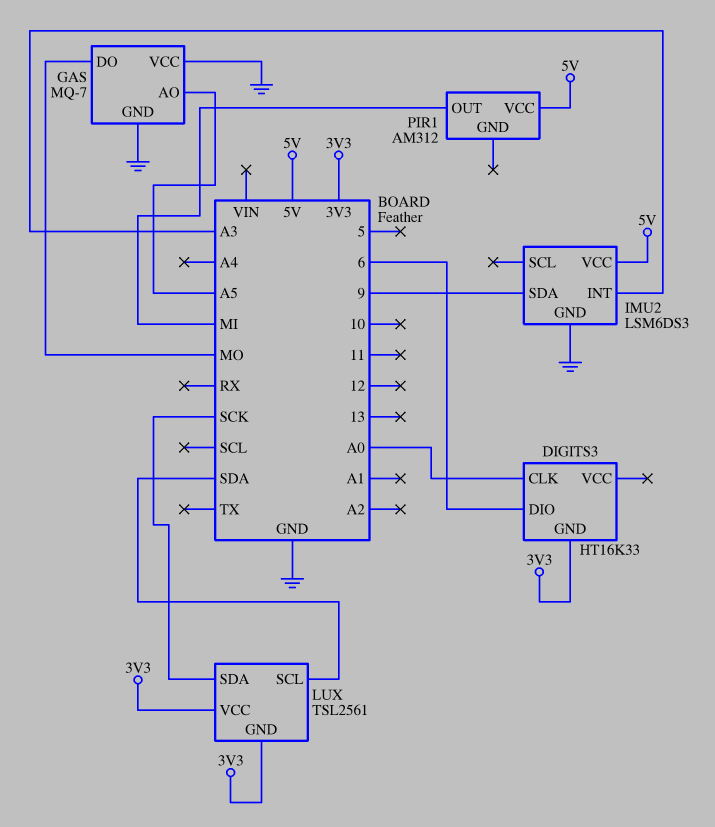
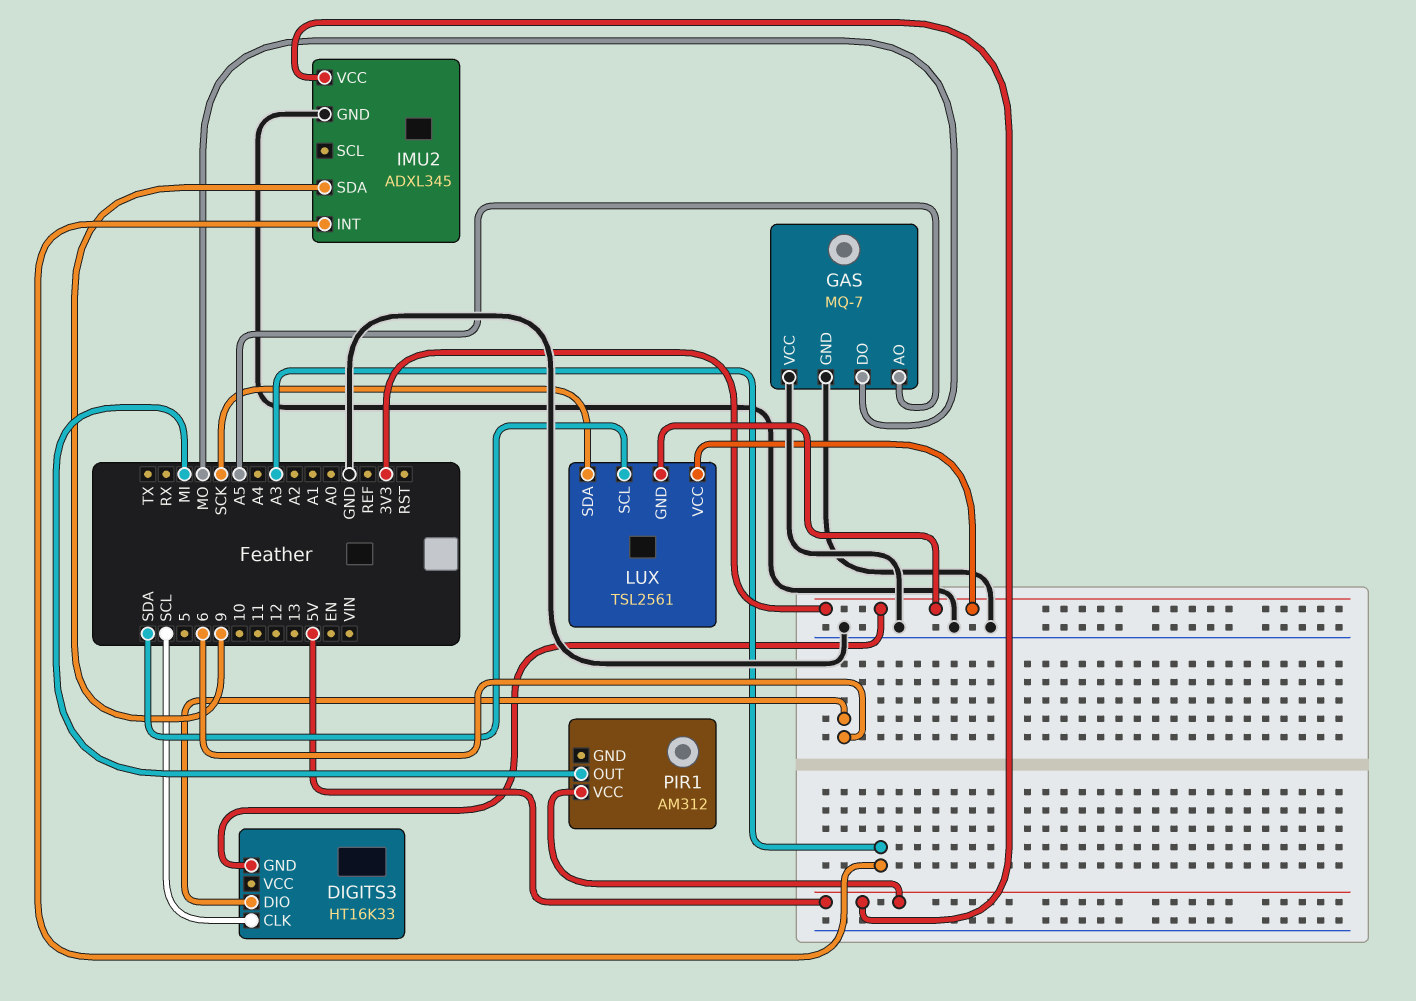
DIGITS3 pin CLK: A0 -> SCL
IMU2: LSM6DS3 -> ADXL345

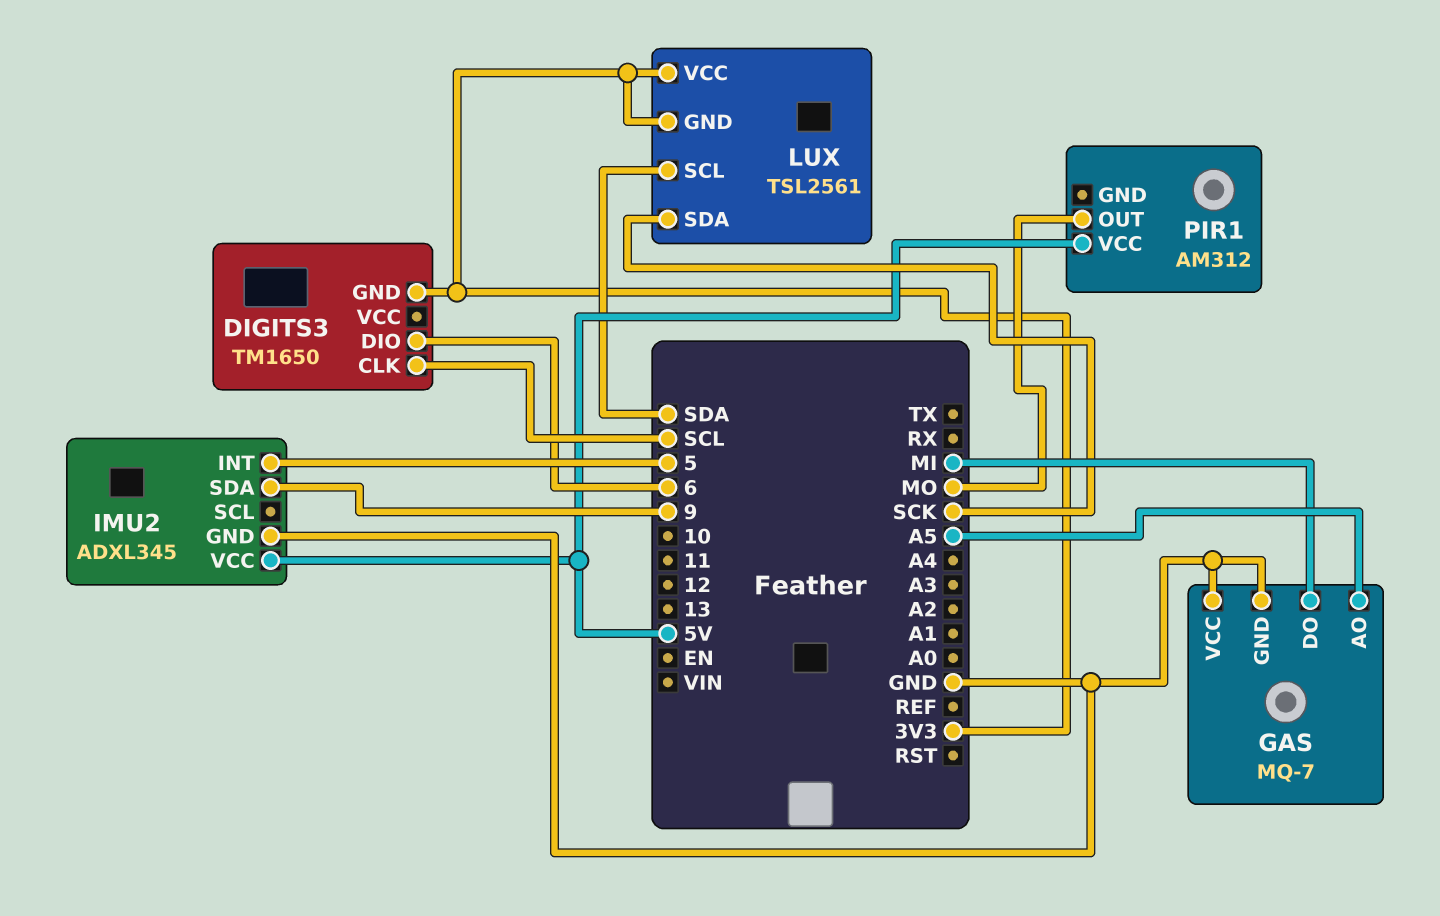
DIGITS3: HT16K33 -> TM1650
GAS pin DO: MO -> MI
IMU2 pin INT: A3 -> 5
PIR1 pin OUT: MI -> MO

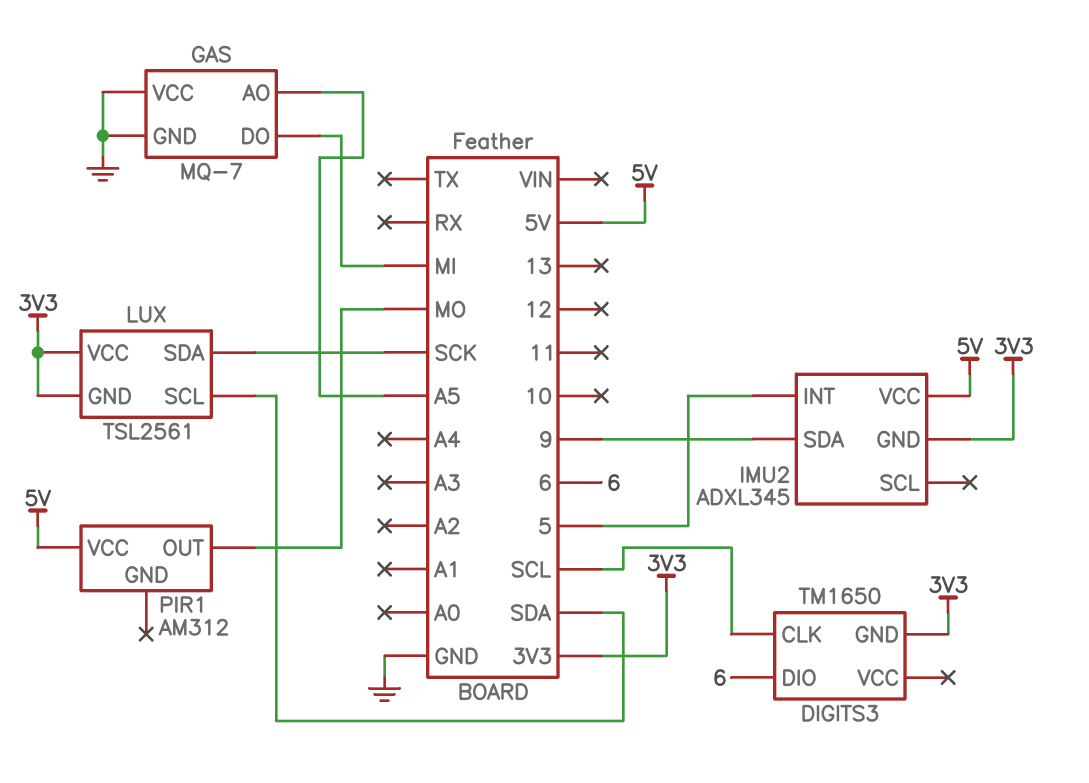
IMU2 pin GND: GND -> 3V3

